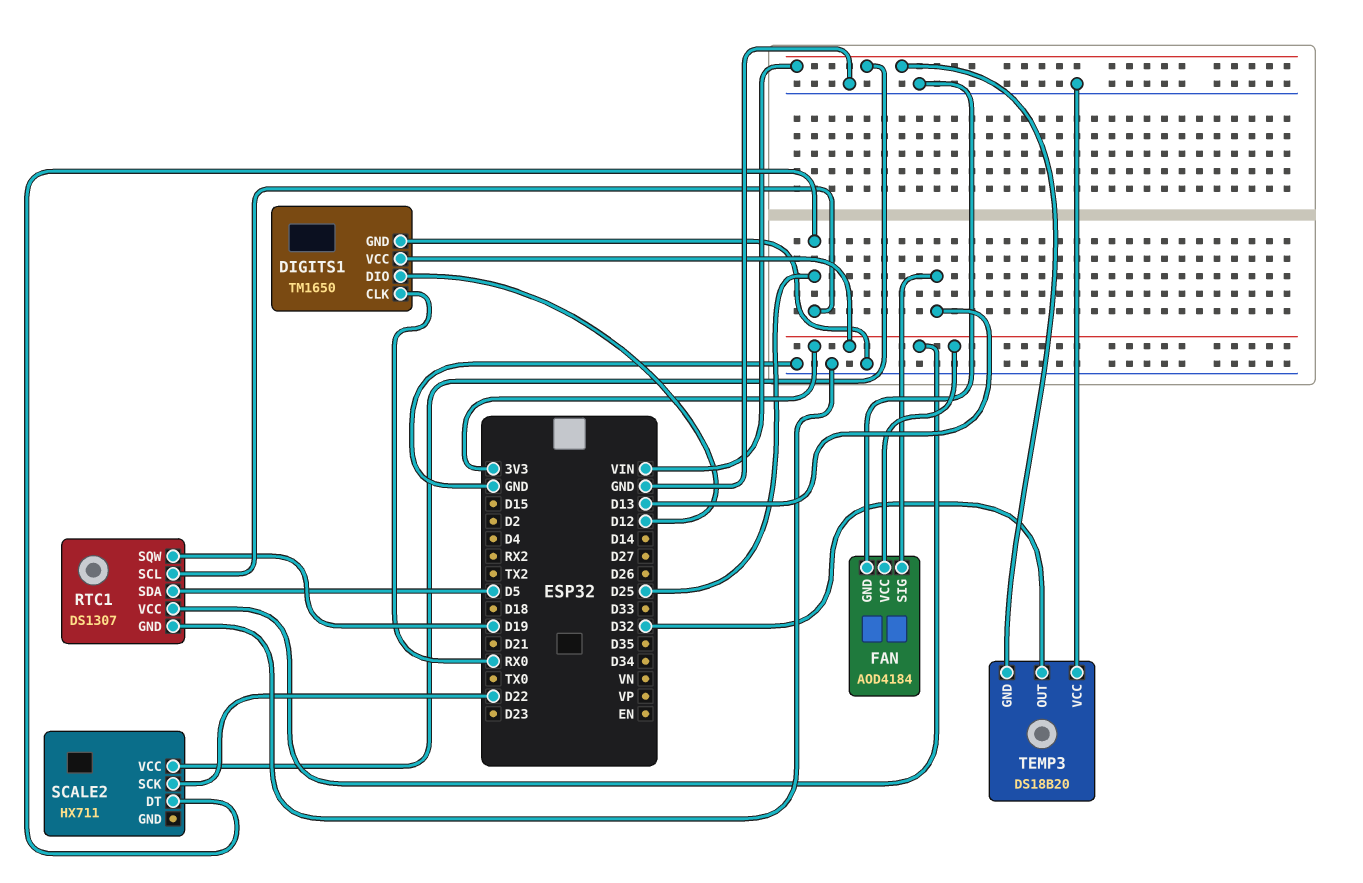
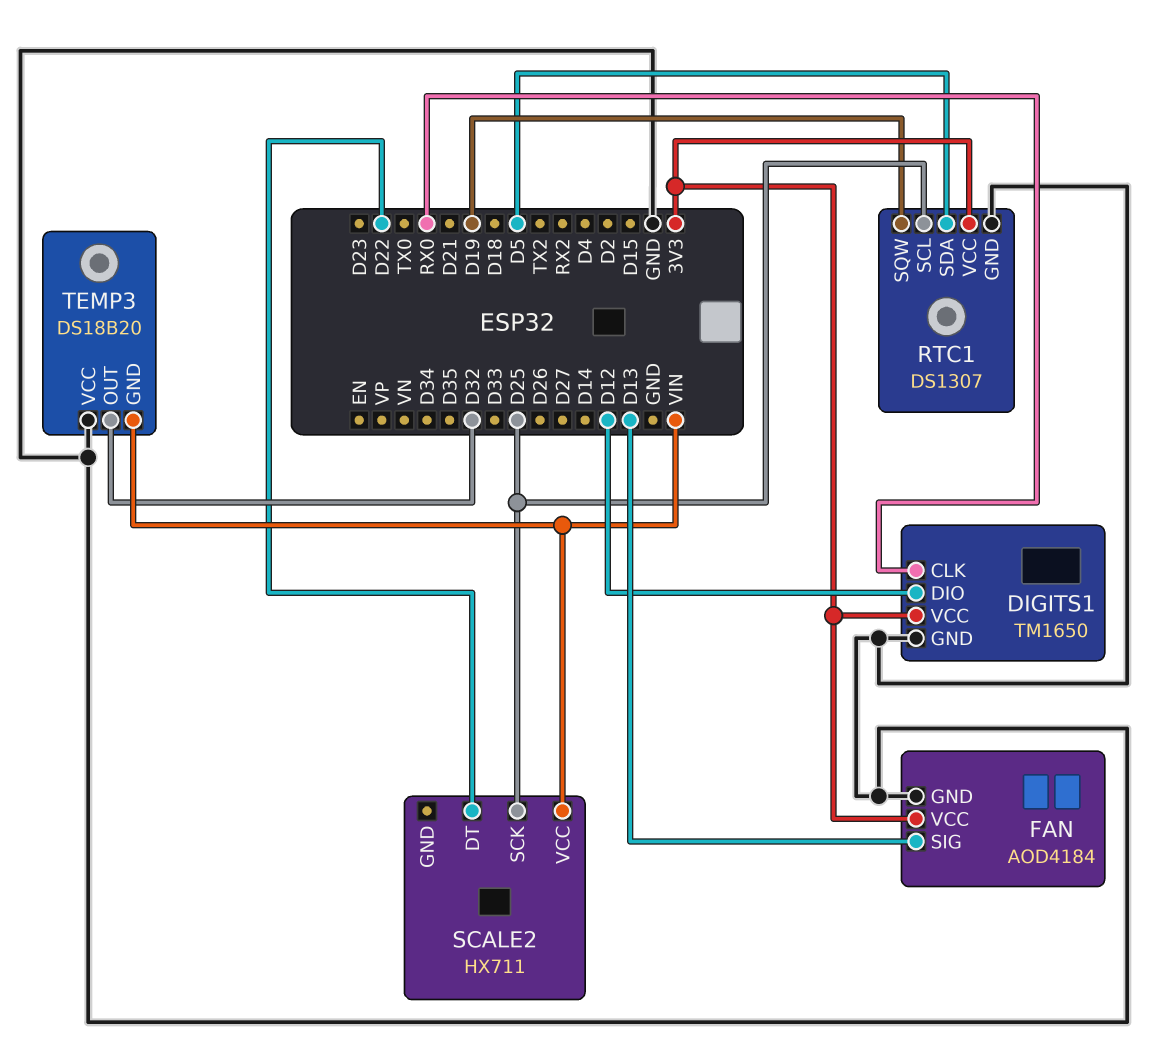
SCALE2 pin DT: D25 -> D22
SCALE2 pin SCK: D22 -> D25

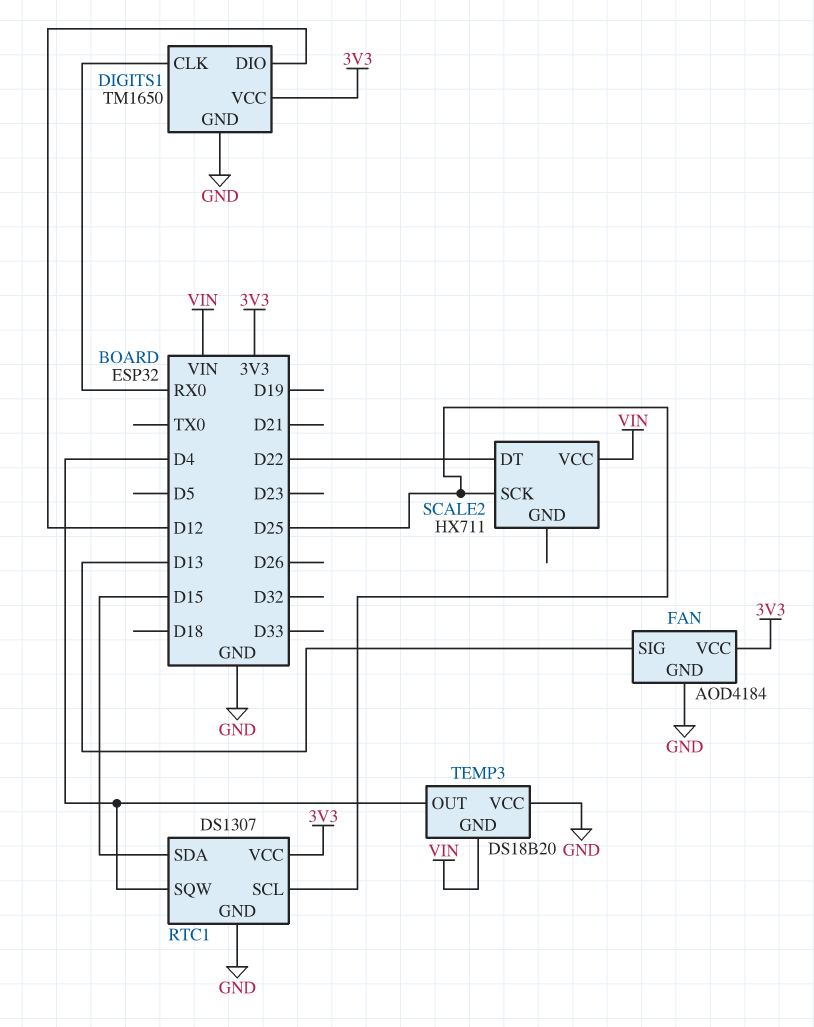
RTC1 pin SDA: D5 -> D15
RTC1 pin SQW: D19 -> D4
TEMP3 pin OUT: D32 -> D4

